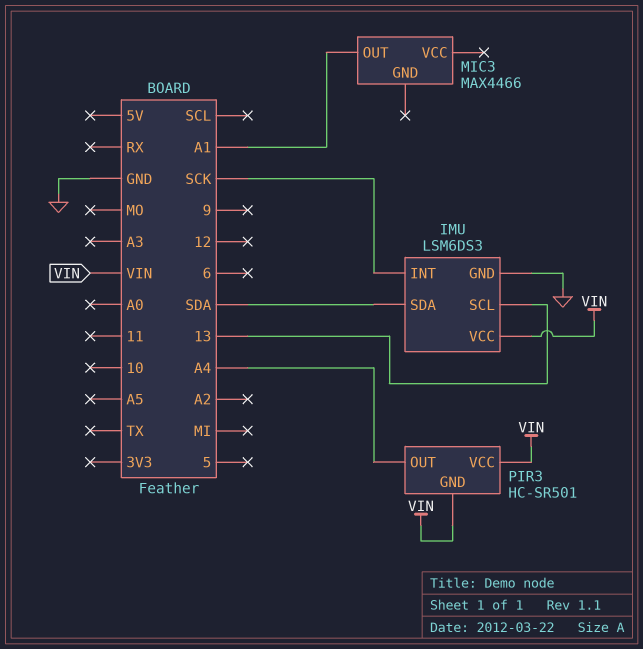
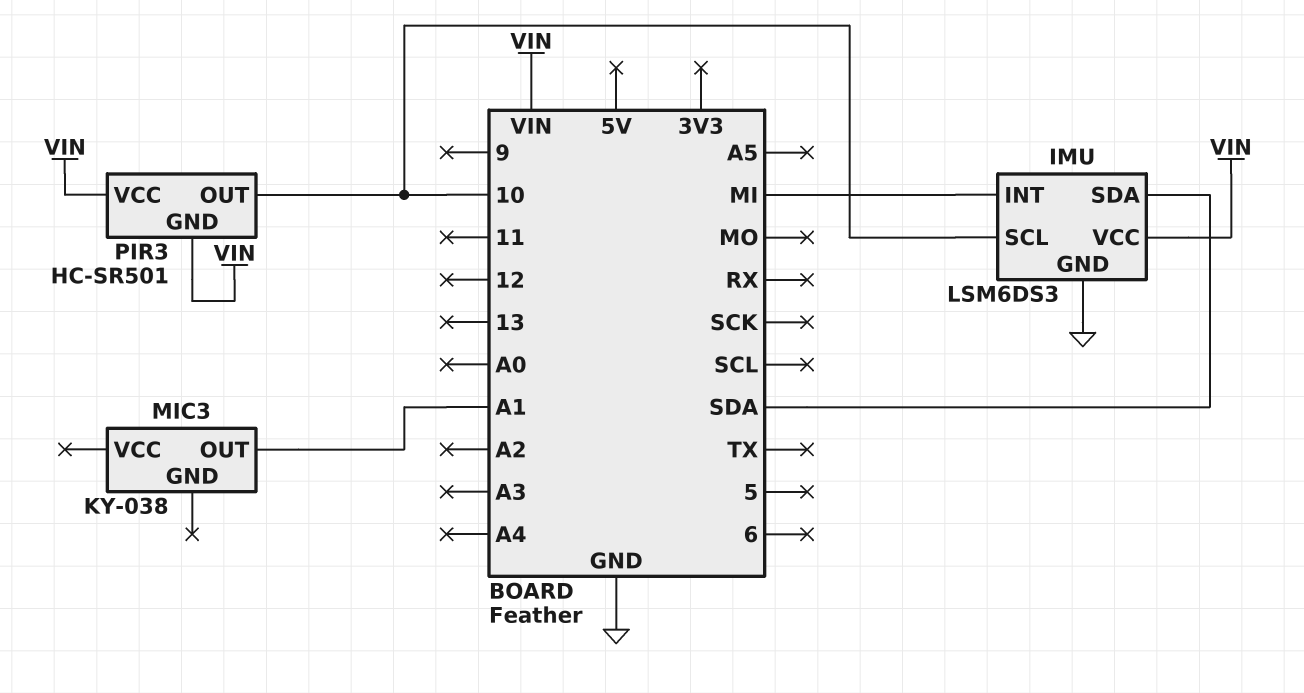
IMU pin INT: SCK -> MI
IMU pin SCL: 13 -> 10
MIC3: MAX4466 -> KY-038
PIR3 pin OUT: A4 -> 10

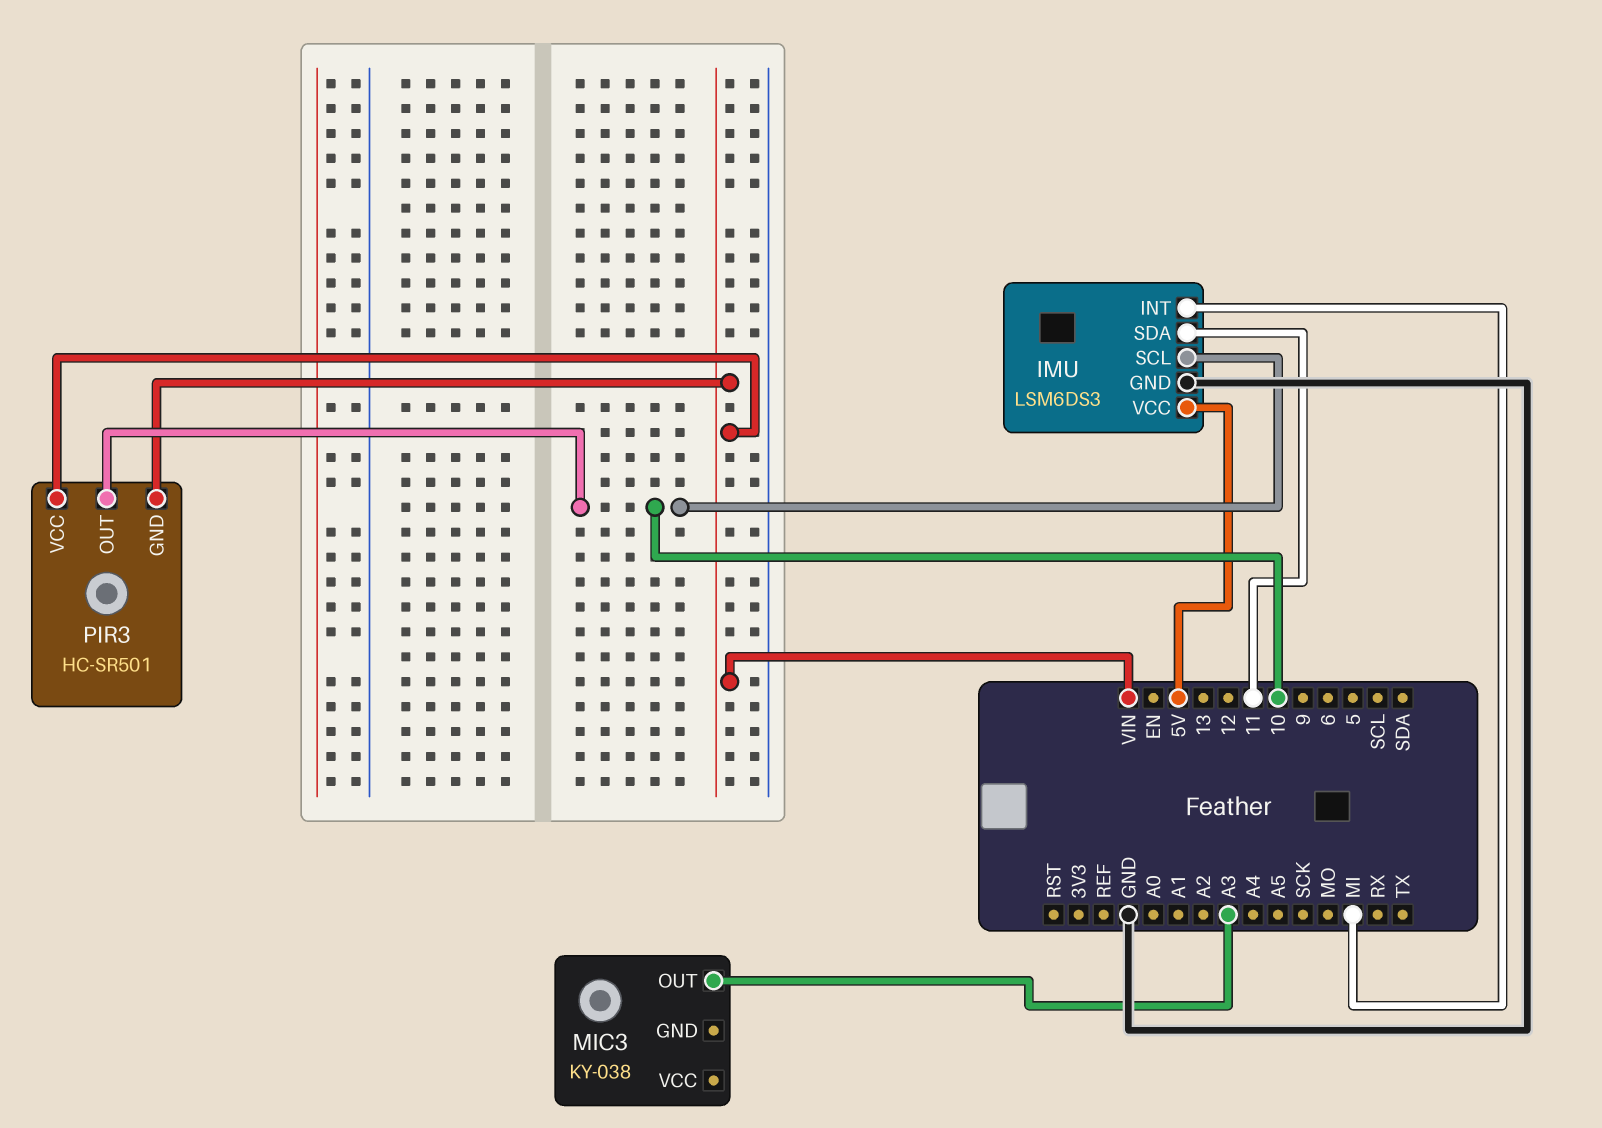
IMU pin SDA: SDA -> 11
IMU pin VCC: VIN -> 5V
MIC3 pin OUT: A1 -> A3

